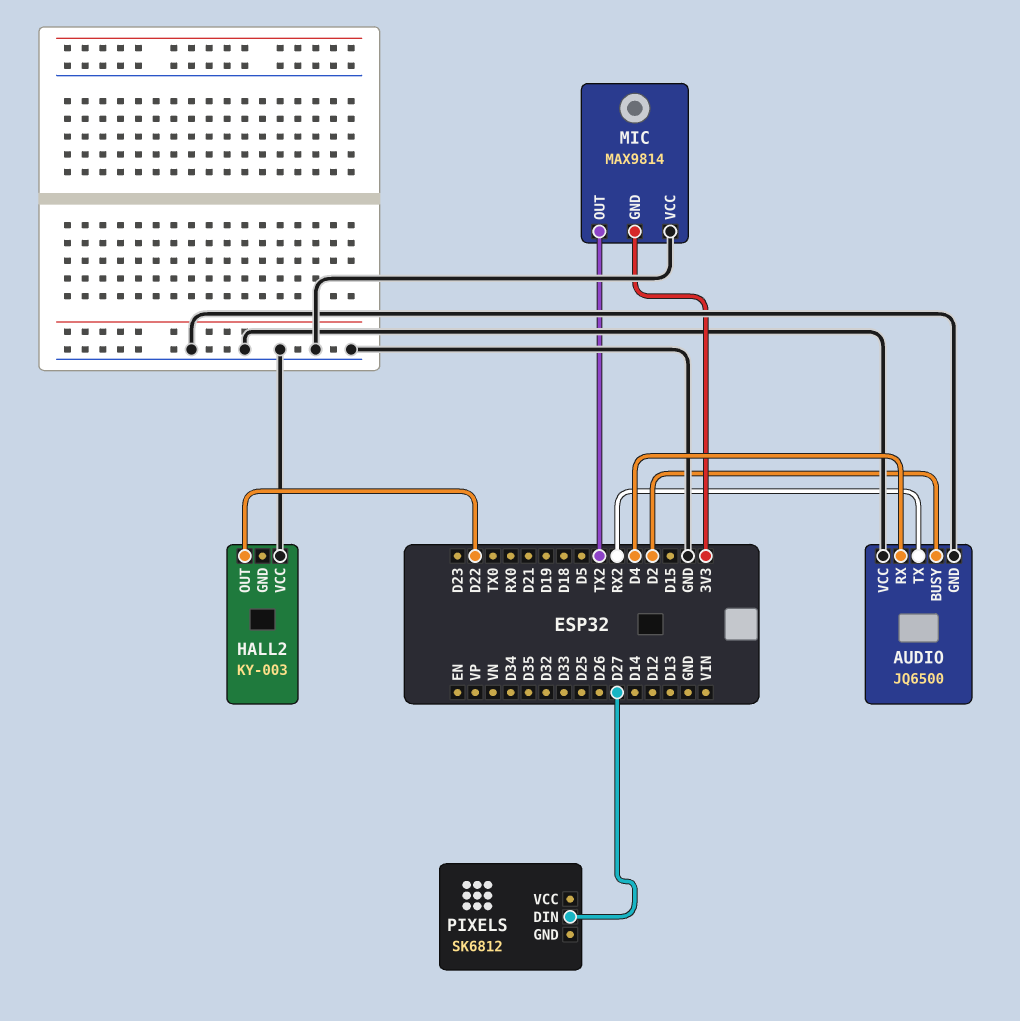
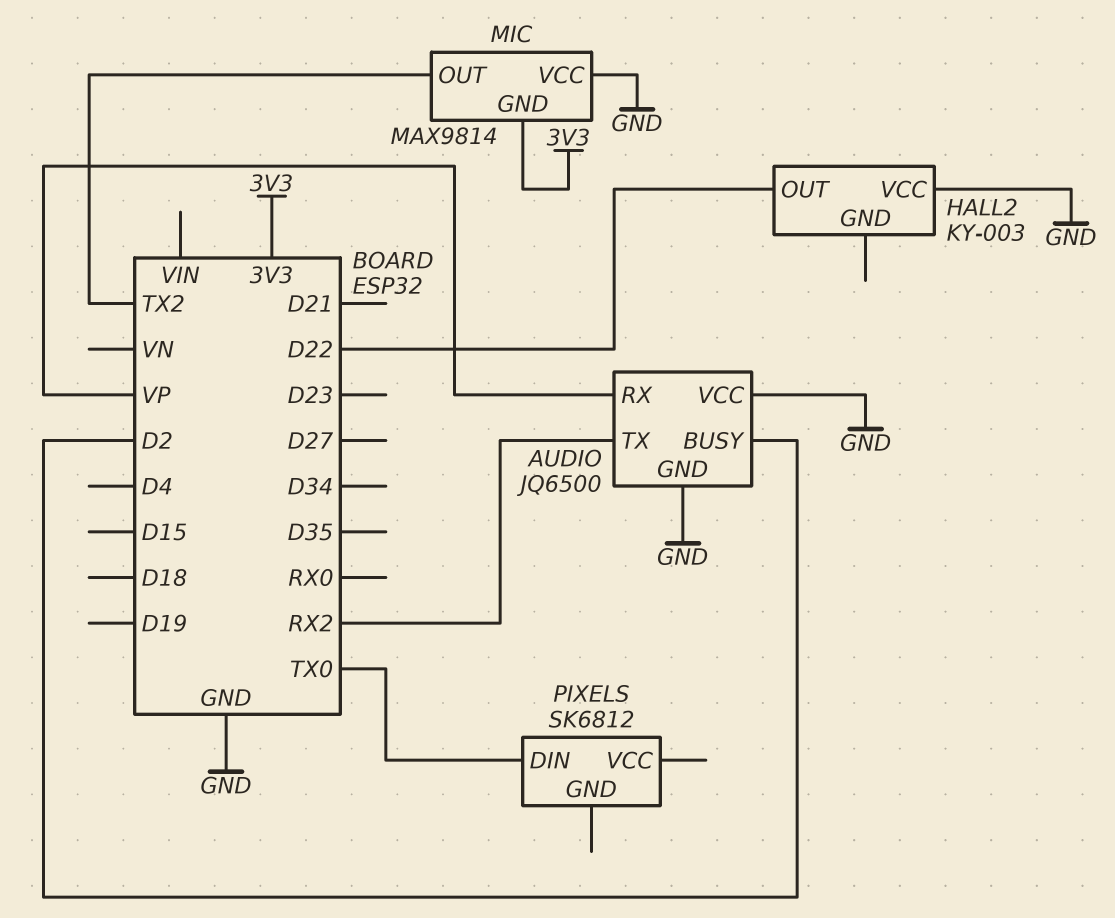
AUDIO pin RX: D4 -> VP
PIXELS pin DIN: D27 -> TX0

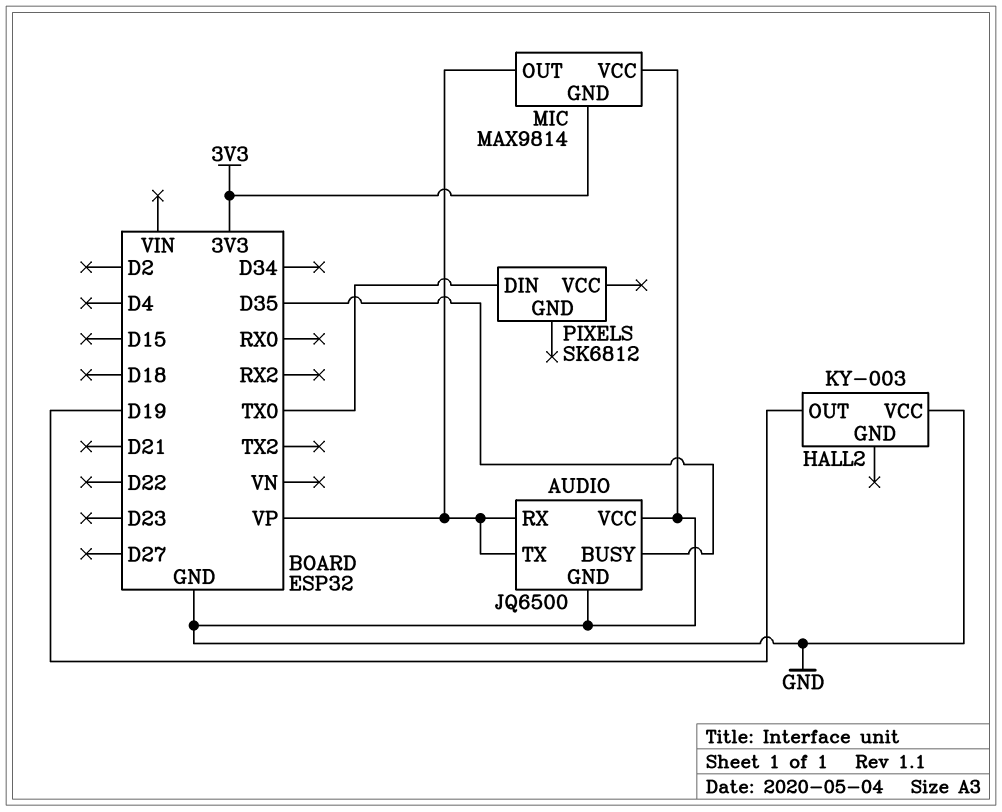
AUDIO pin BUSY: D2 -> D35
AUDIO pin TX: RX2 -> VP
HALL2 pin OUT: D22 -> D19
MIC pin OUT: TX2 -> VP

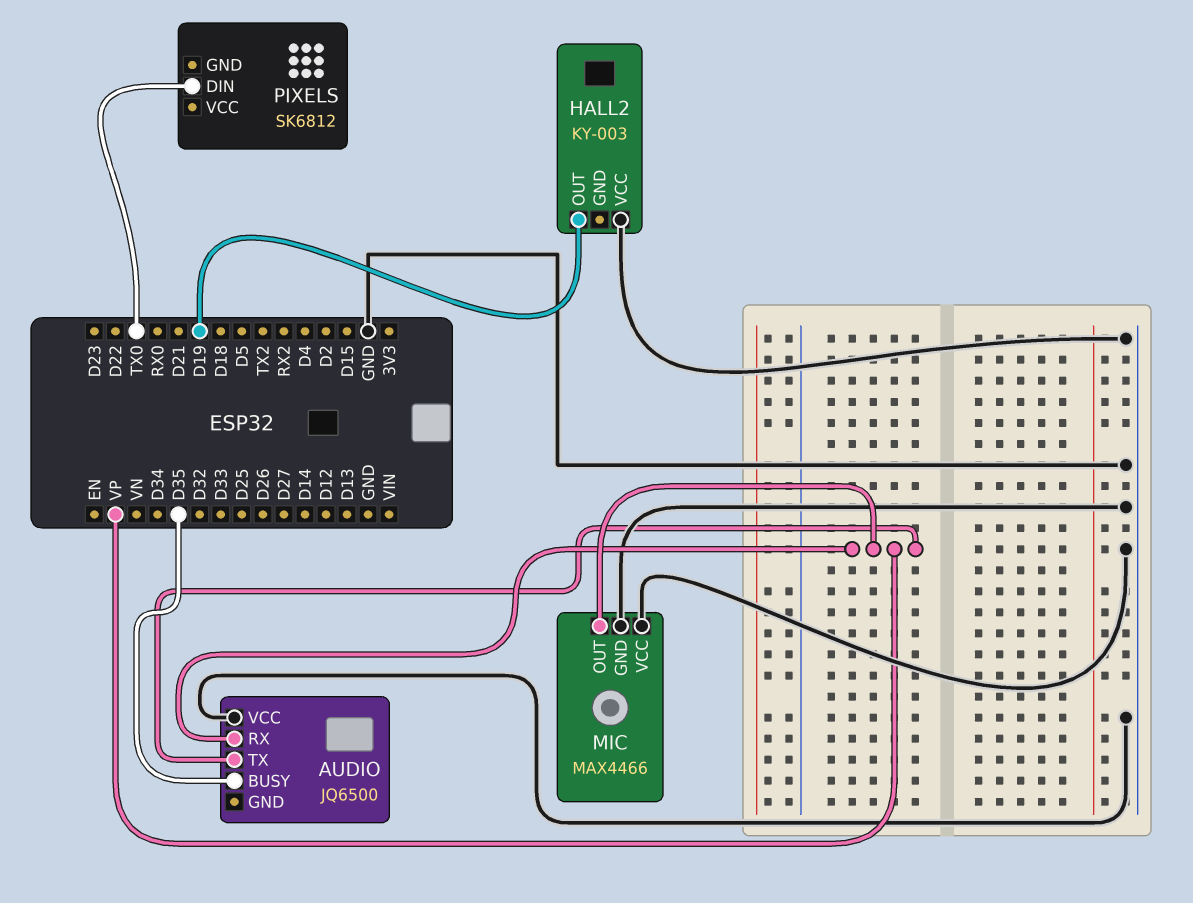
AUDIO pin GND: GND -> none
MIC: MAX9814 -> MAX4466
MIC pin GND: 3V3 -> GND

